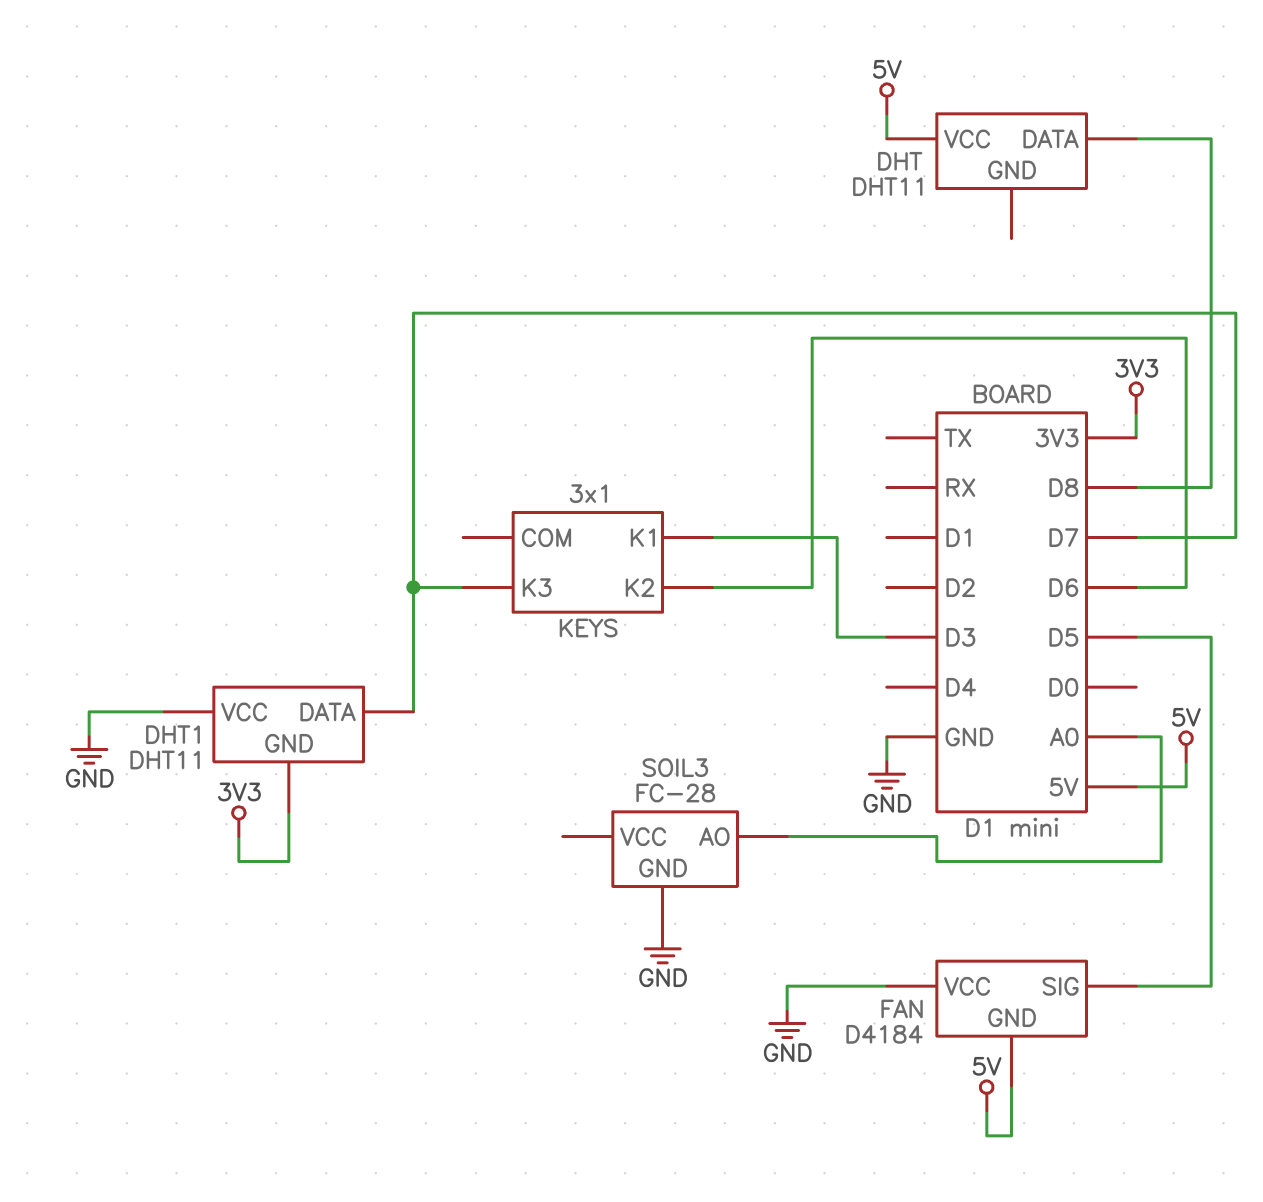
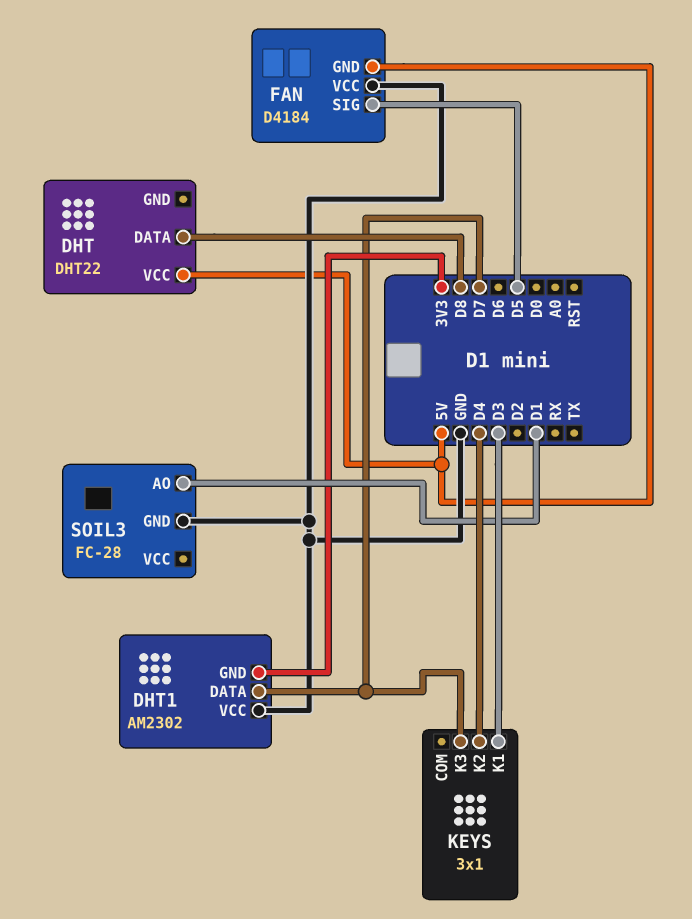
DHT: DHT11 -> DHT22
DHT1: DHT11 -> AM2302
KEYS pin K2: D6 -> D4
SOIL3 pin AO: A0 -> D1

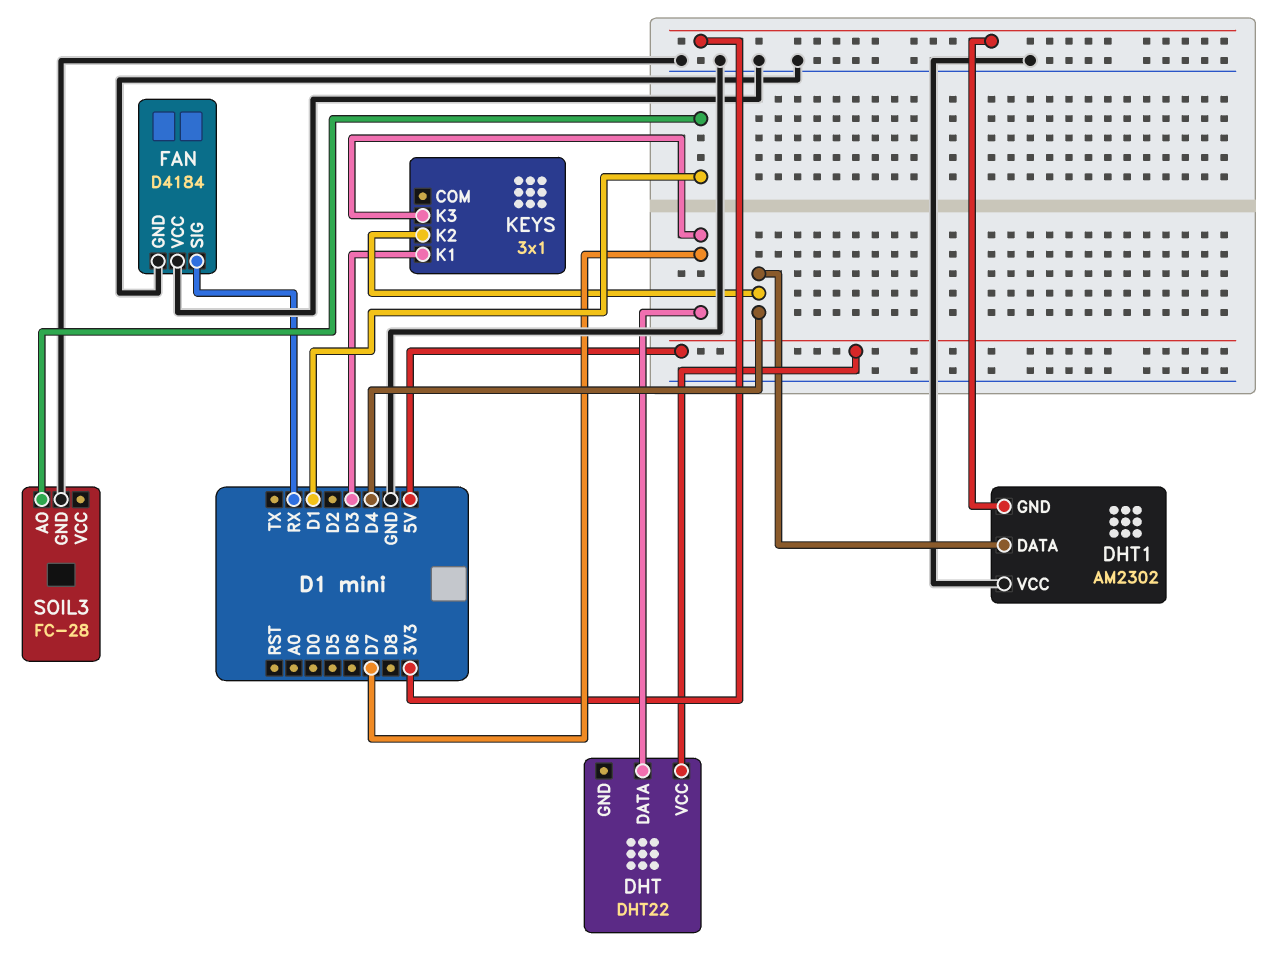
DHT pin DATA: D8 -> D7
DHT1 pin DATA: D7 -> D4
FAN pin GND: 5V -> GND
FAN pin SIG: D5 -> RX

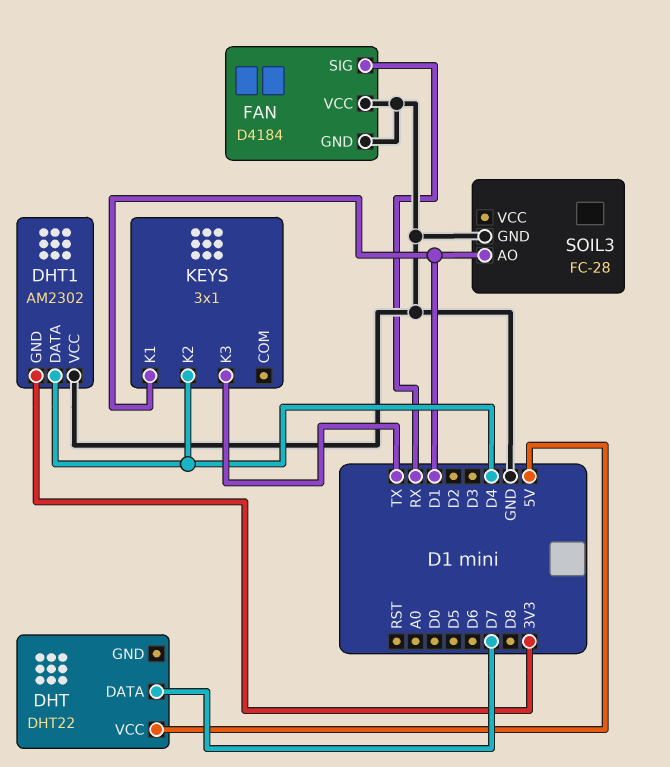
KEYS pin K1: D3 -> D1
KEYS pin K3: D7 -> TX

